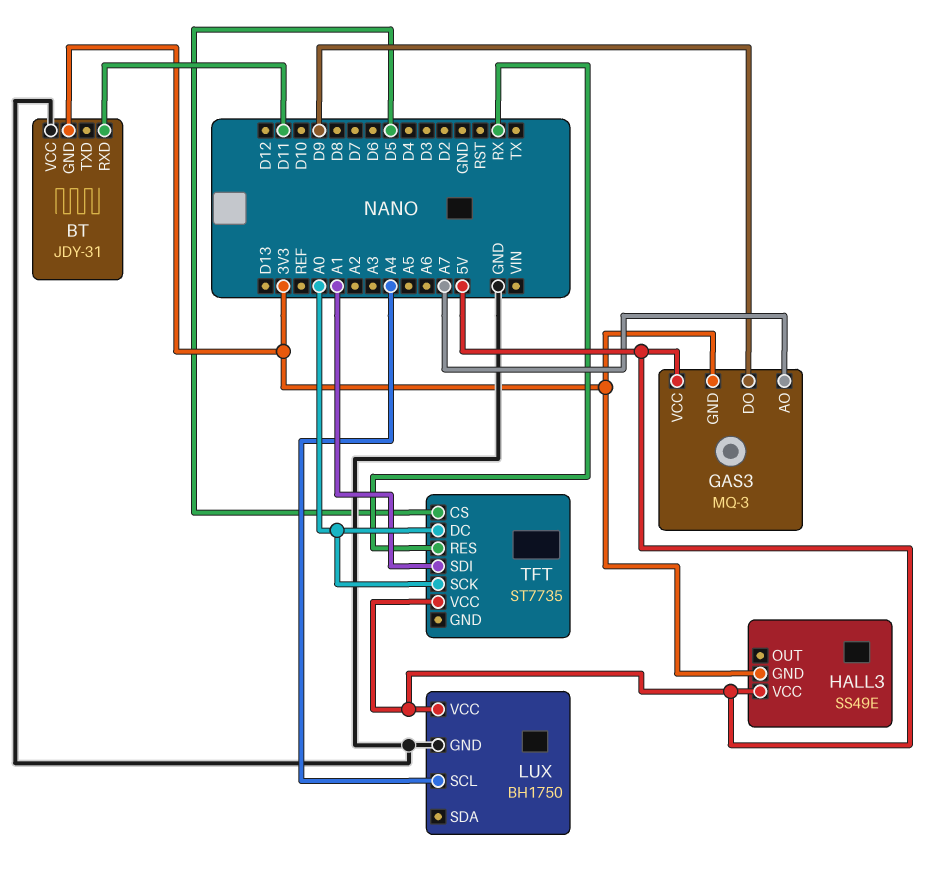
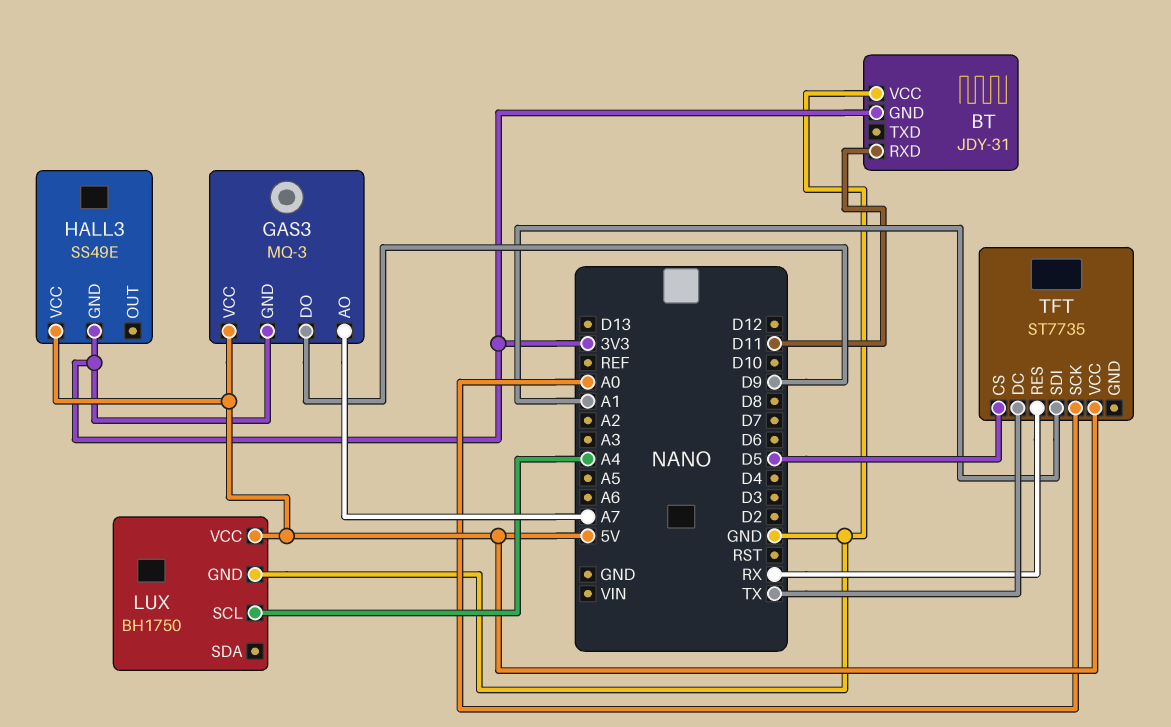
TFT pin DC: A0 -> TX

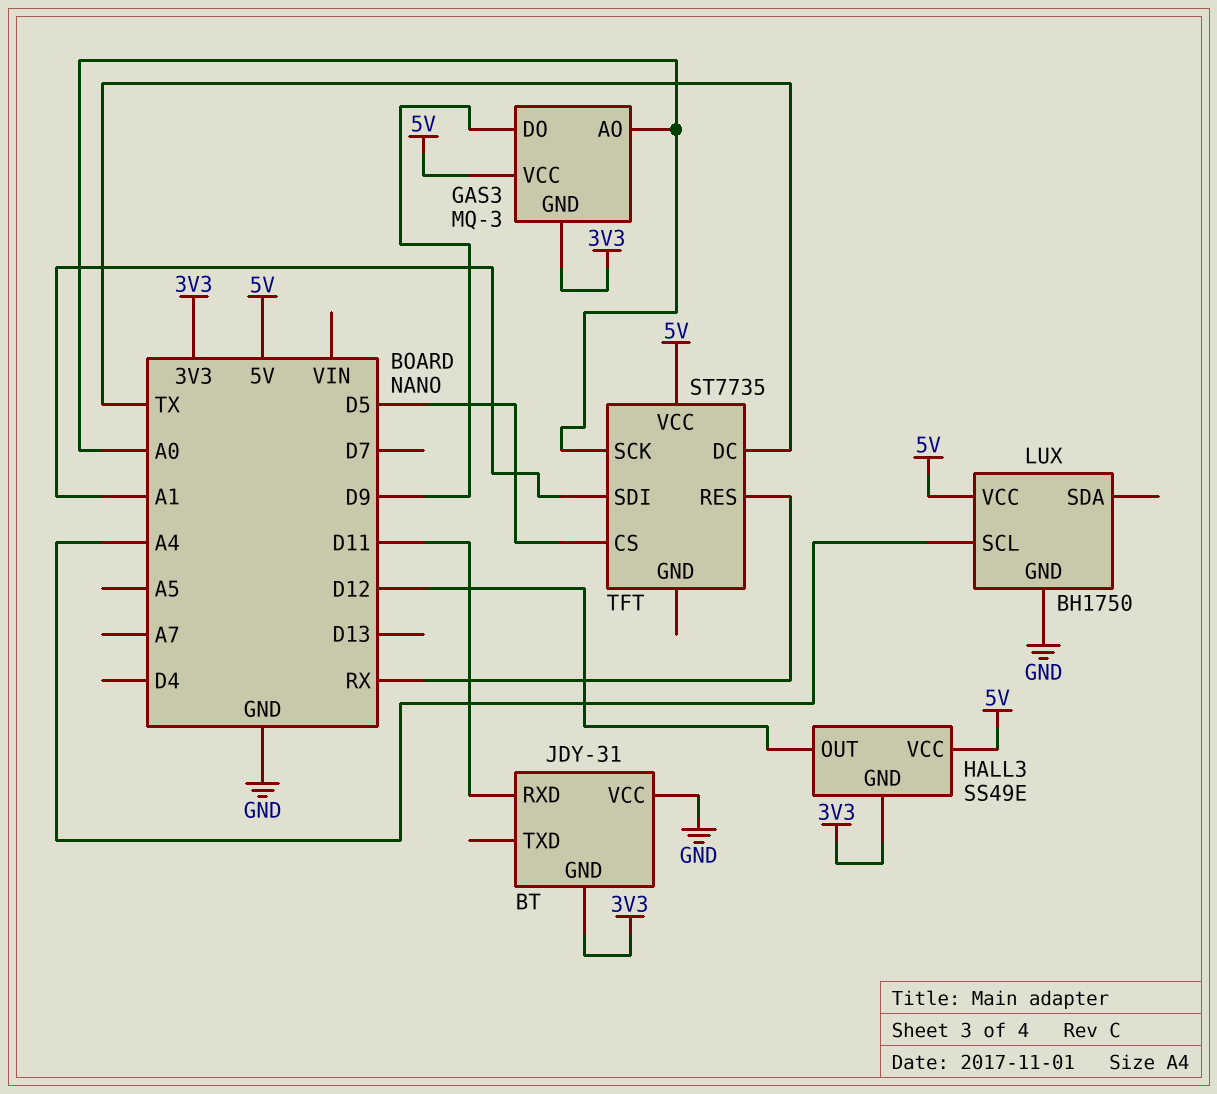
GAS3 pin AO: A7 -> A0
HALL3 pin OUT: none -> D12

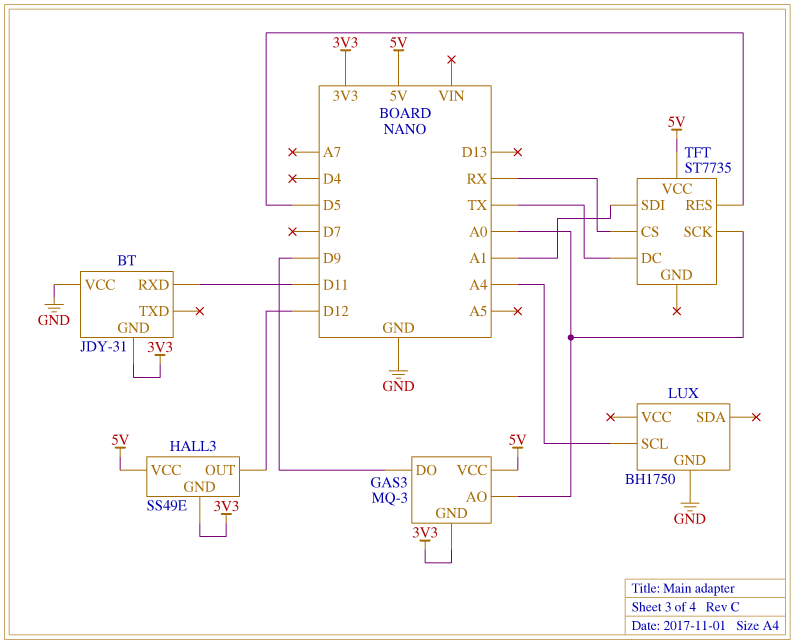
LUX pin VCC: 5V -> none
TFT pin CS: D5 -> RX
TFT pin RES: RX -> D5

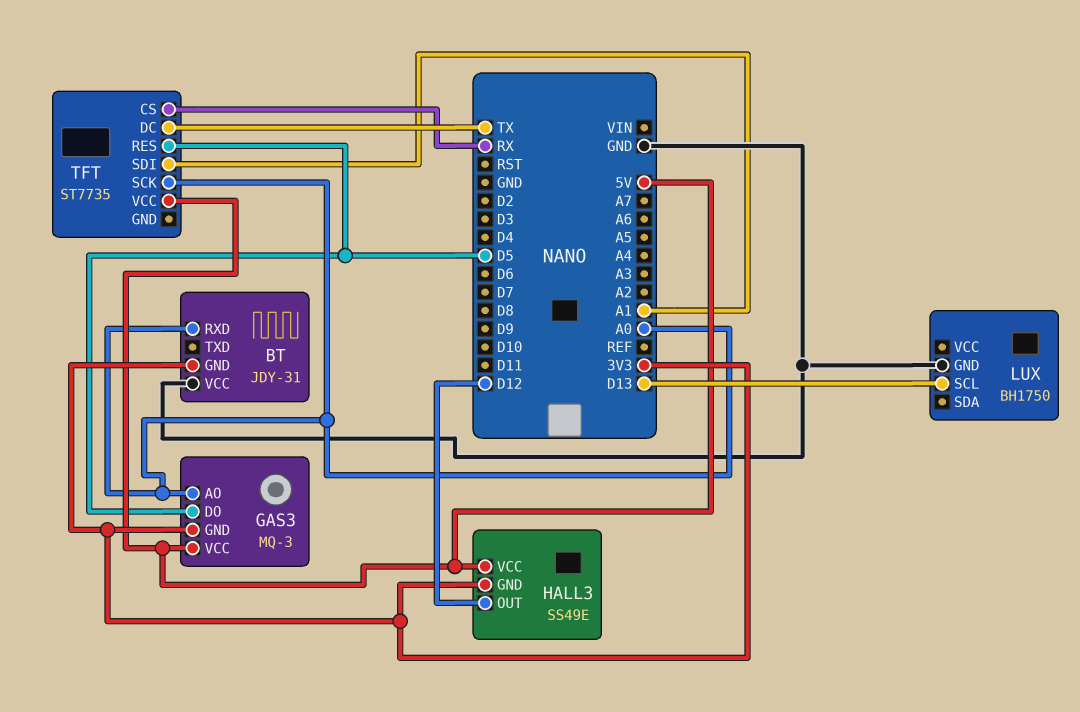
BT pin RXD: D11 -> A0
GAS3 pin DO: D9 -> D5
LUX pin SCL: A4 -> D13

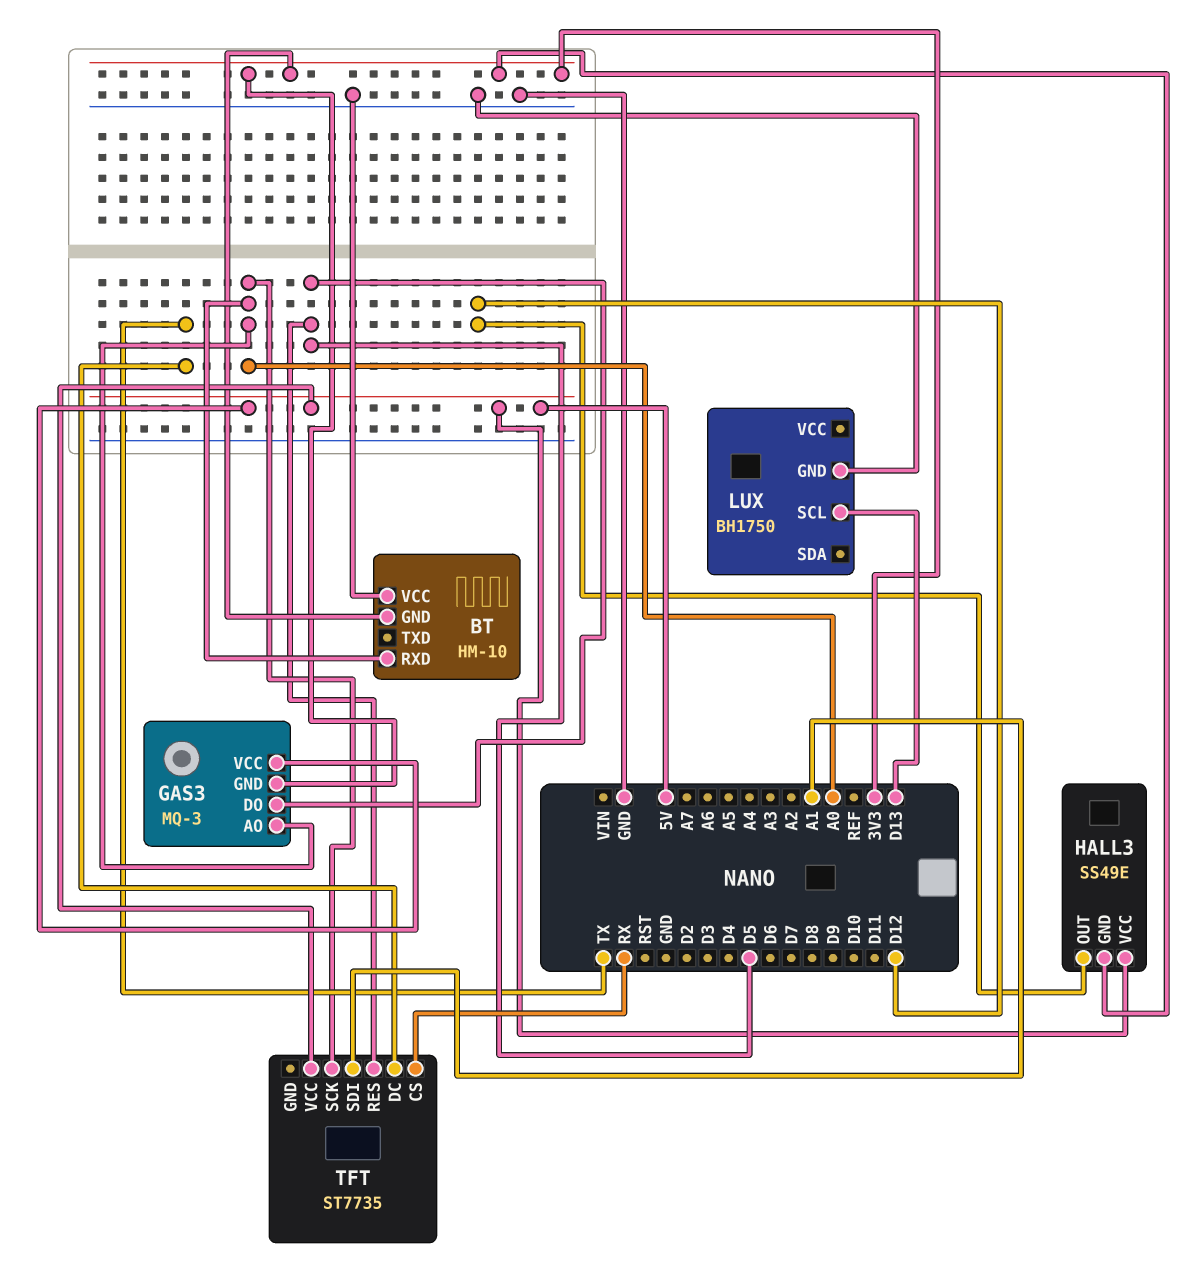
BT: JDY-31 -> HM-10

